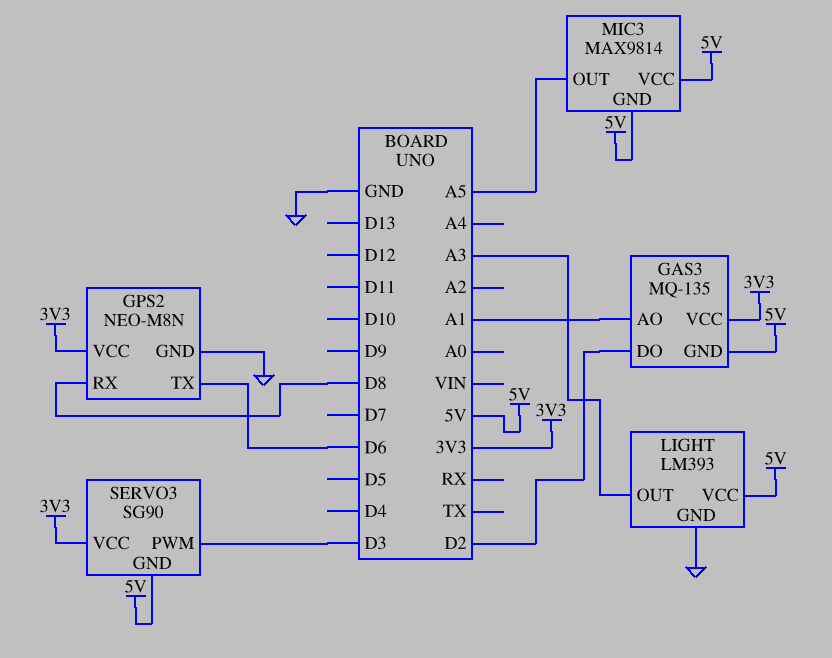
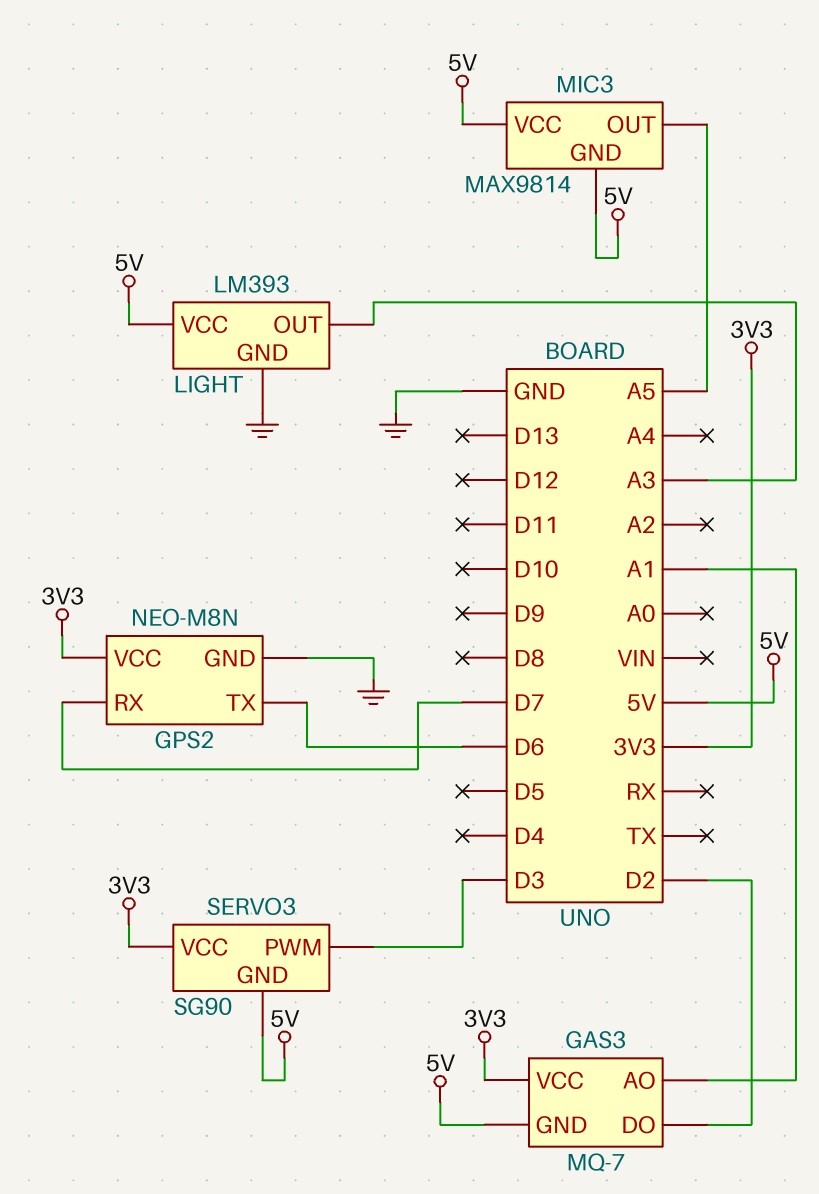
GAS3: MQ-135 -> MQ-7
GPS2 pin RX: D8 -> D7

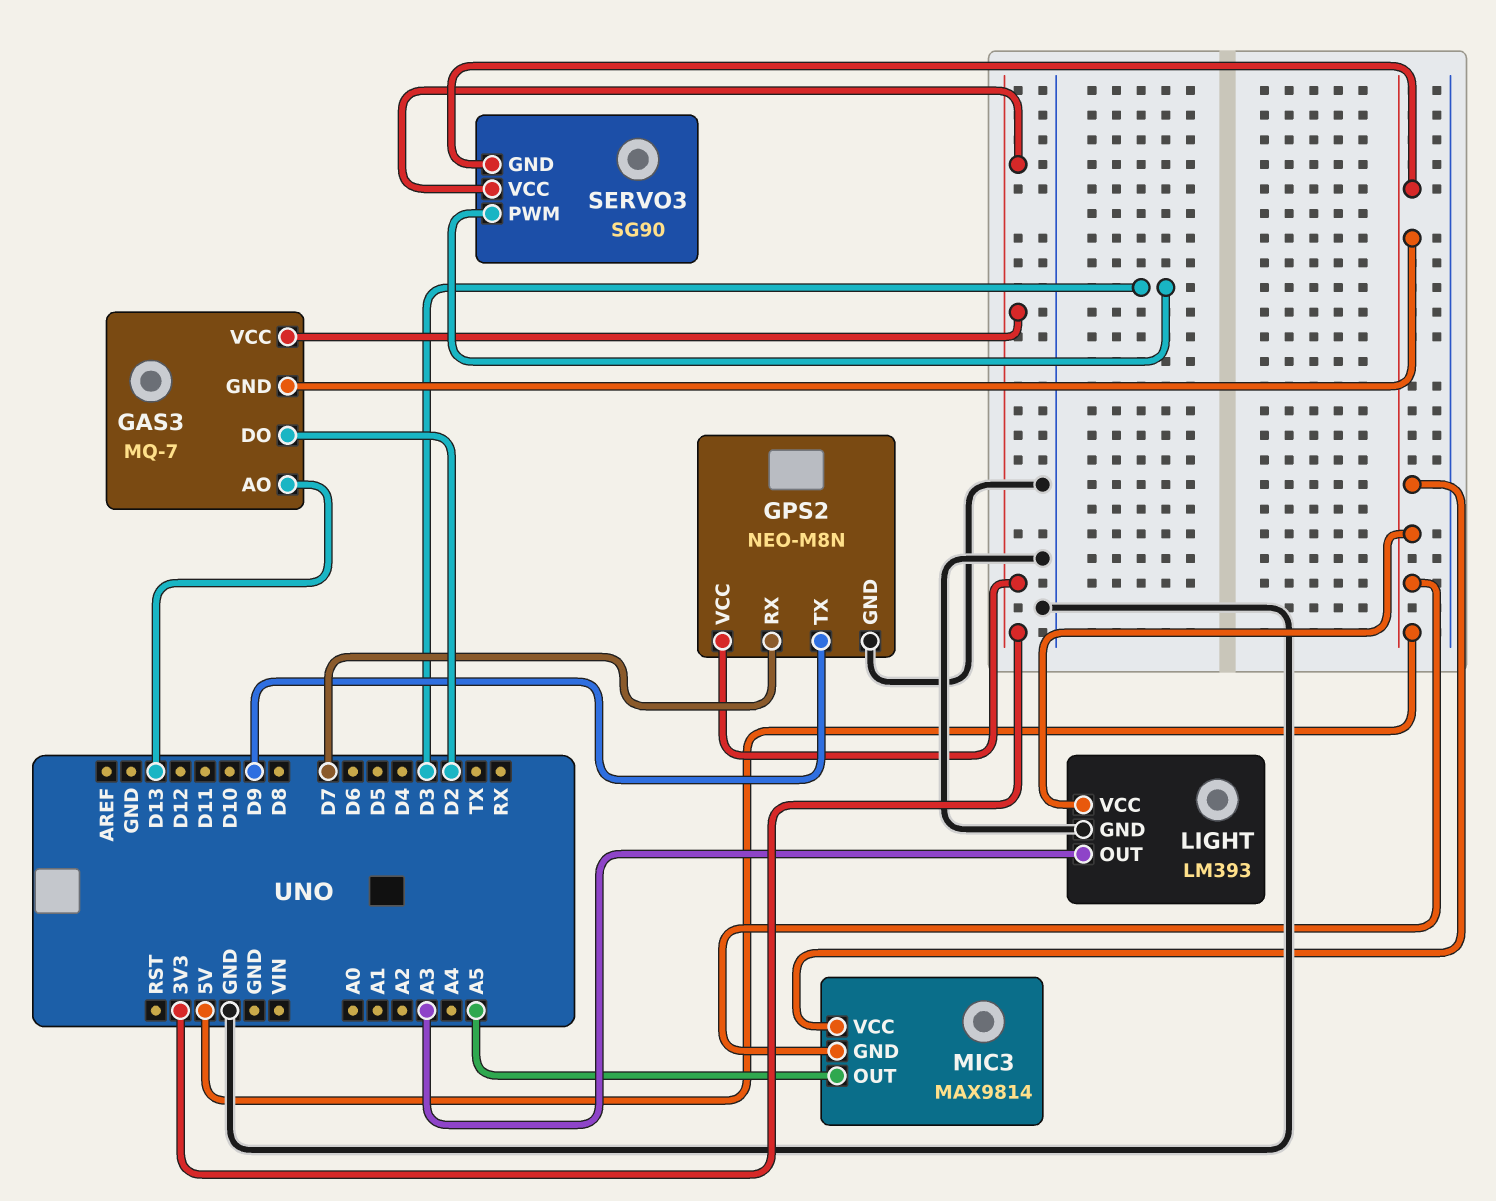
GAS3 pin AO: A1 -> D13
GPS2 pin TX: D6 -> D9

